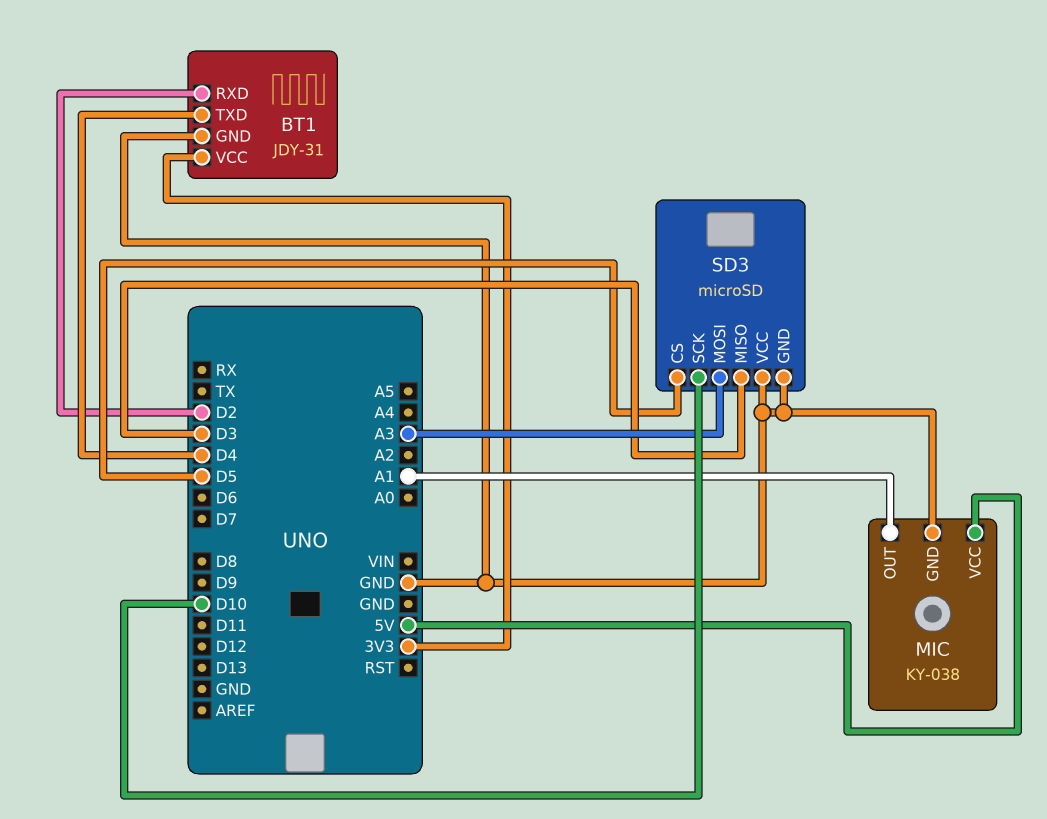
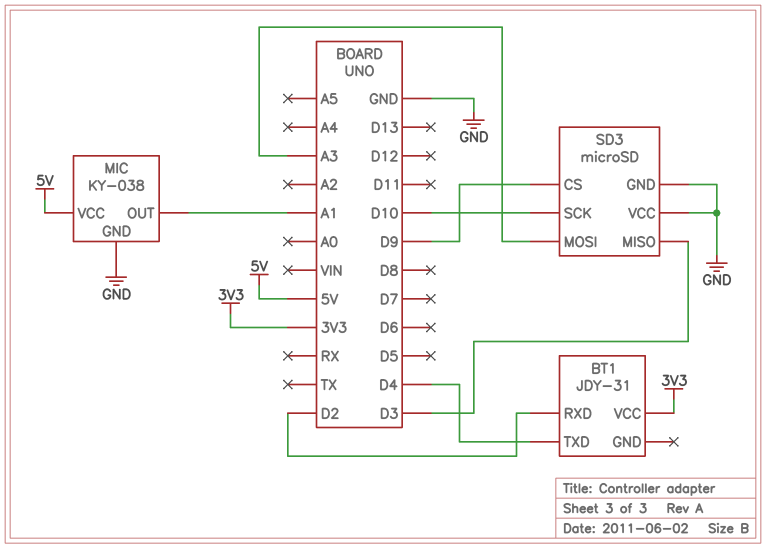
BT1 pin GND: GND -> none
SD3 pin CS: D5 -> D9

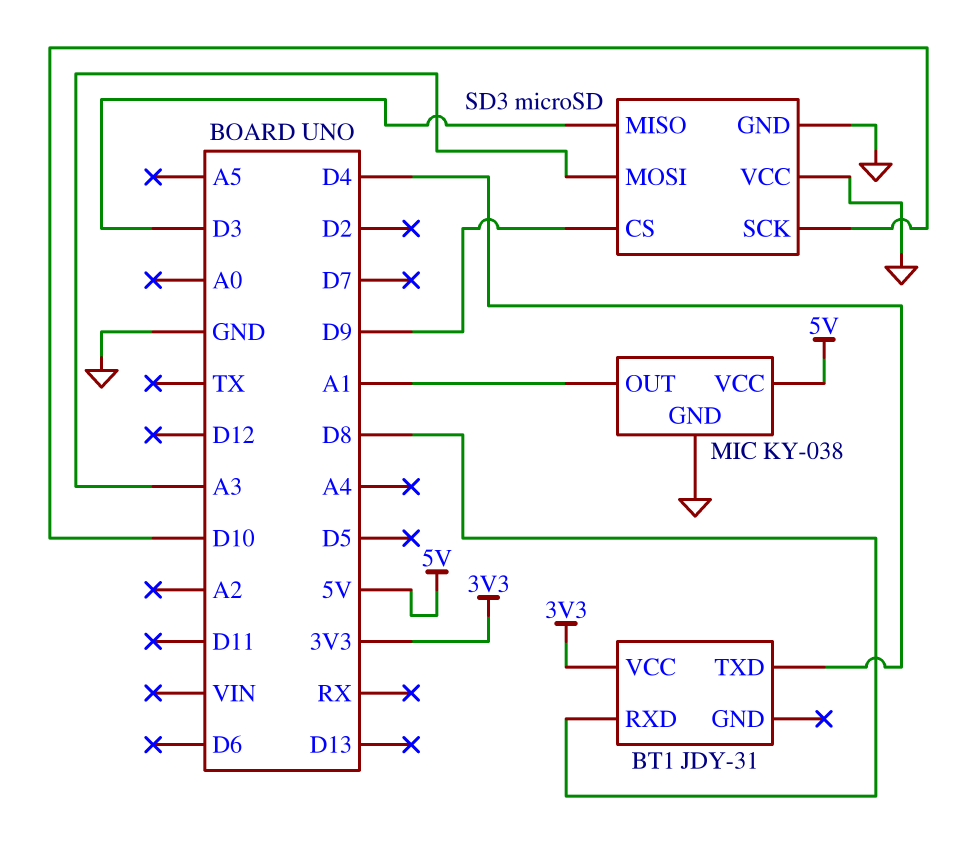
BT1 pin RXD: D2 -> D8

